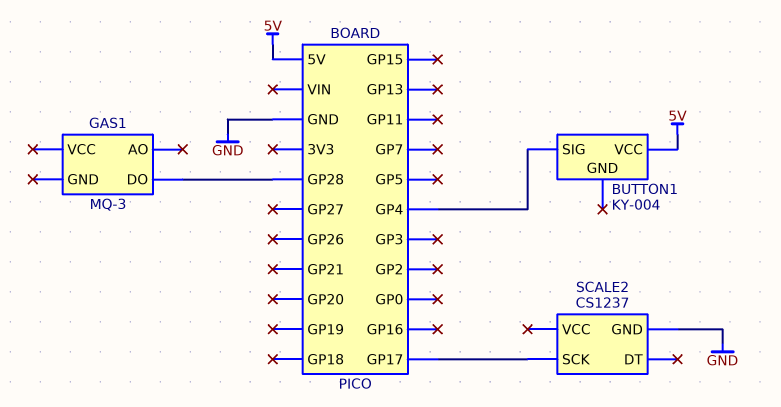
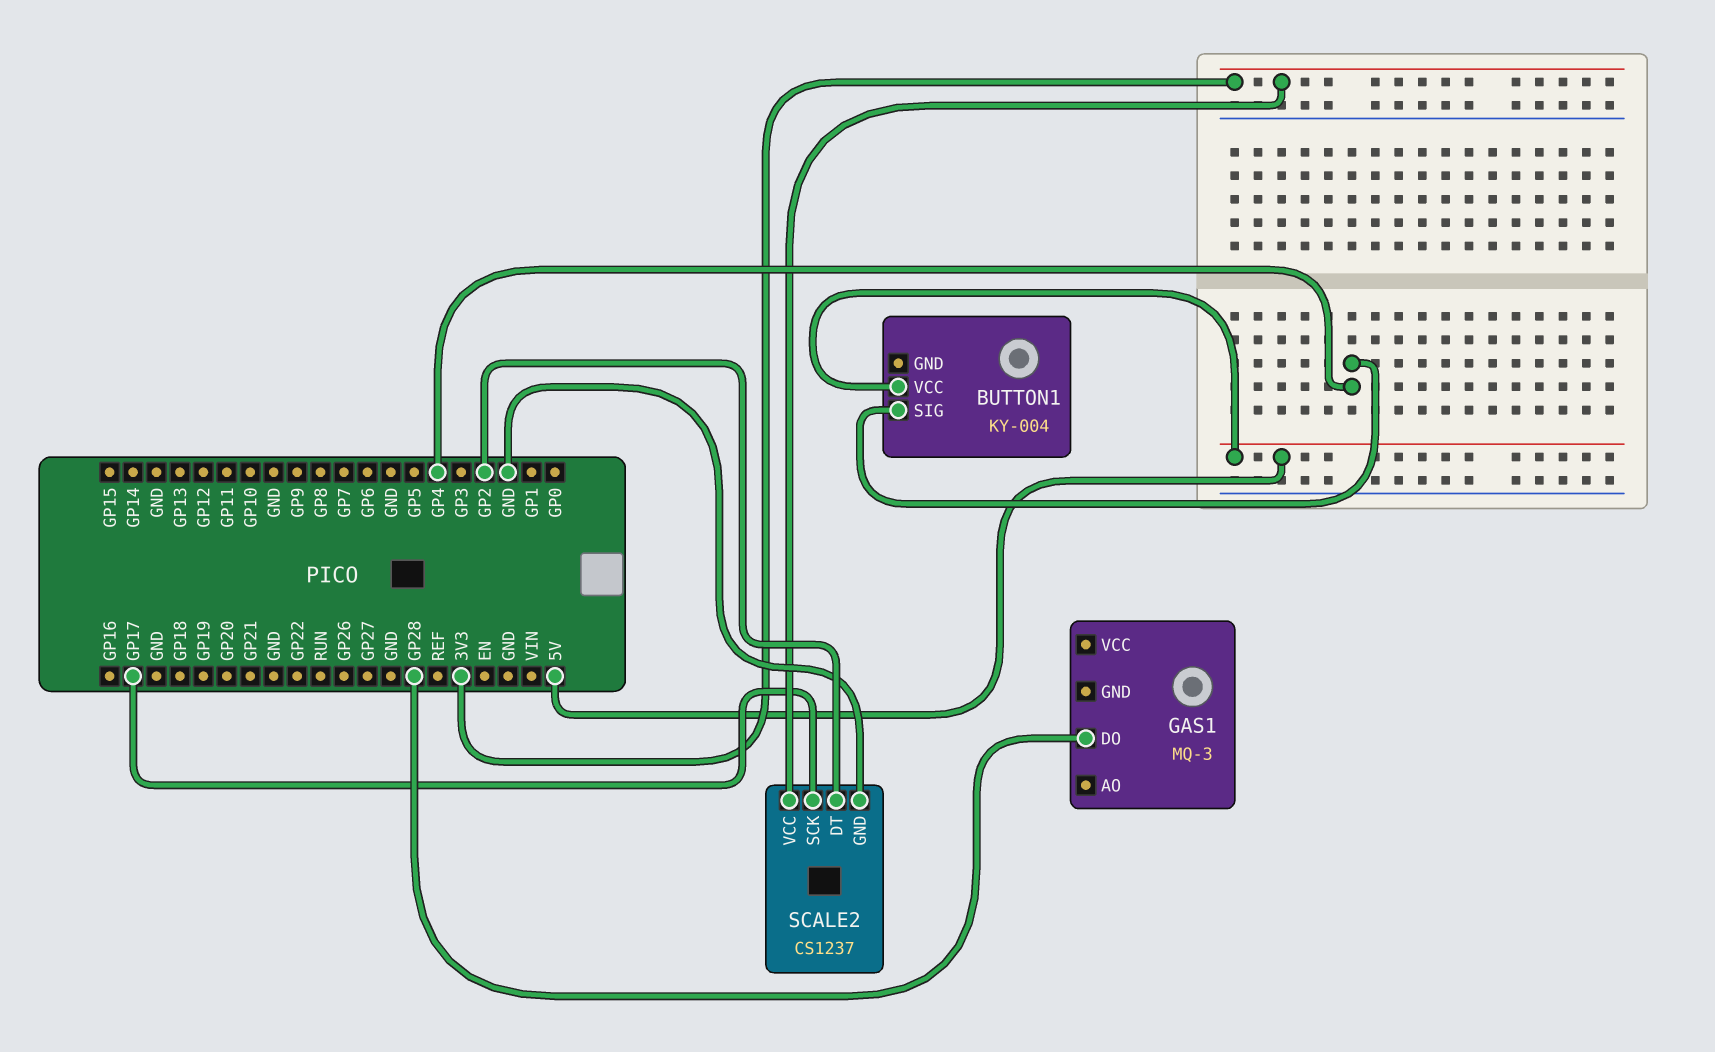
SCALE2 pin DT: none -> GP2
SCALE2 pin VCC: none -> 3V3

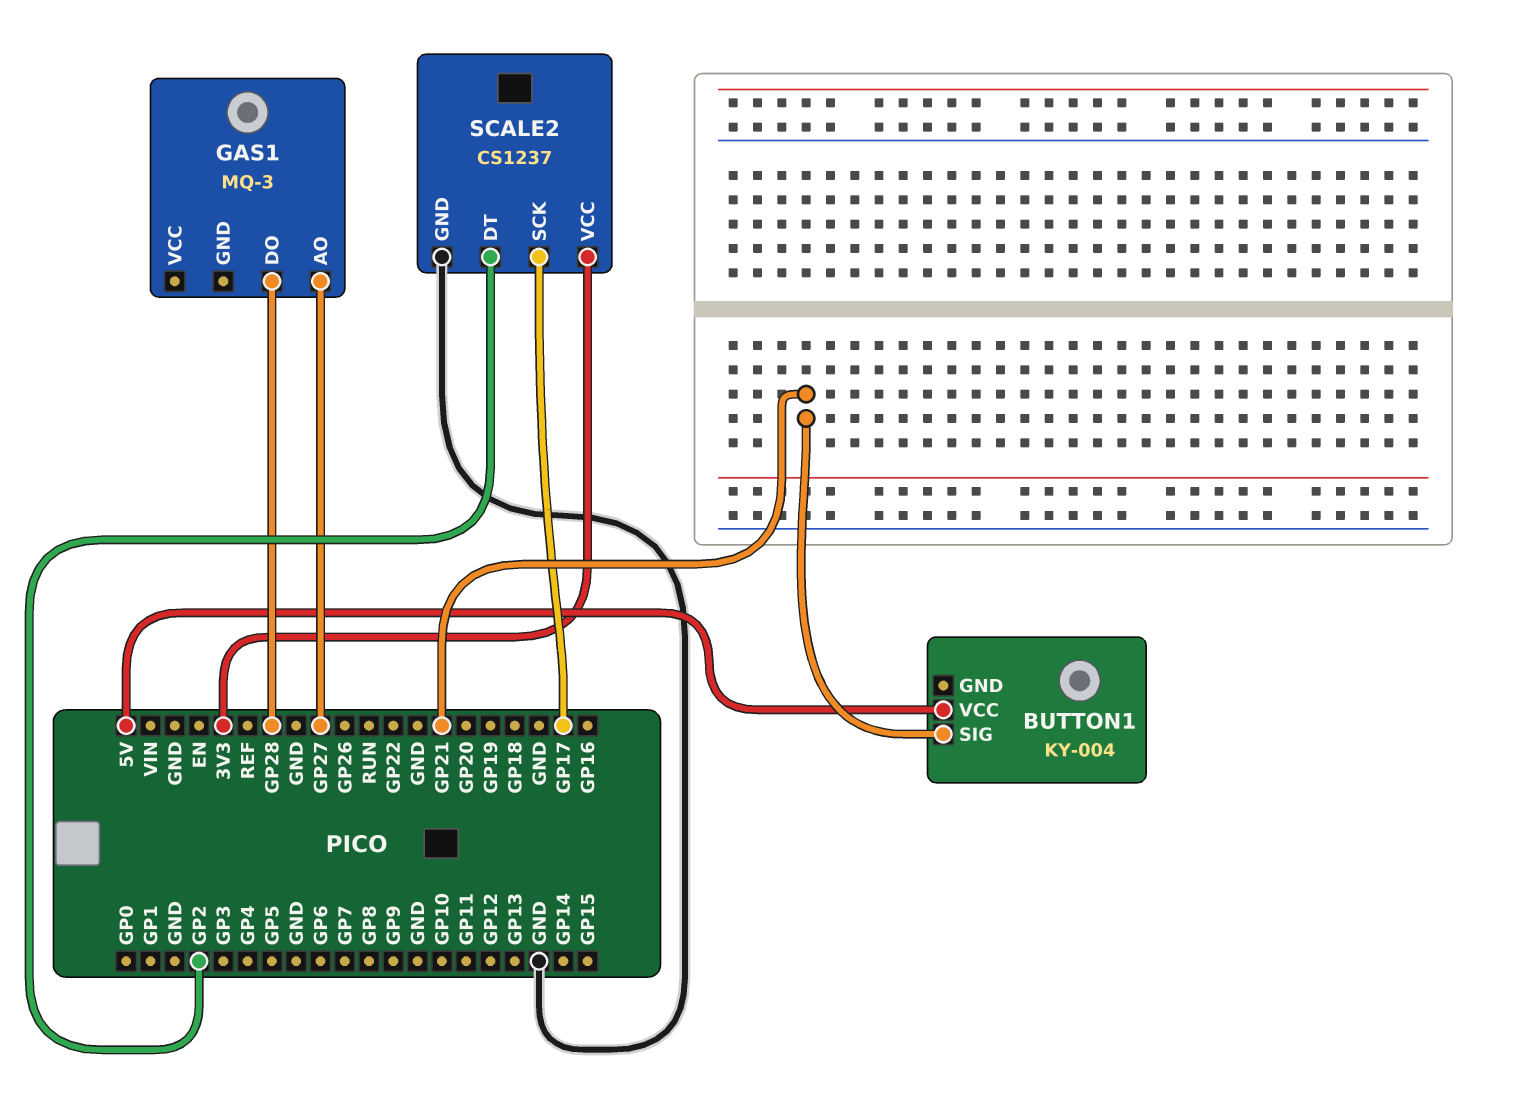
BUTTON1 pin SIG: GP4 -> GP21
GAS1 pin AO: none -> GP27

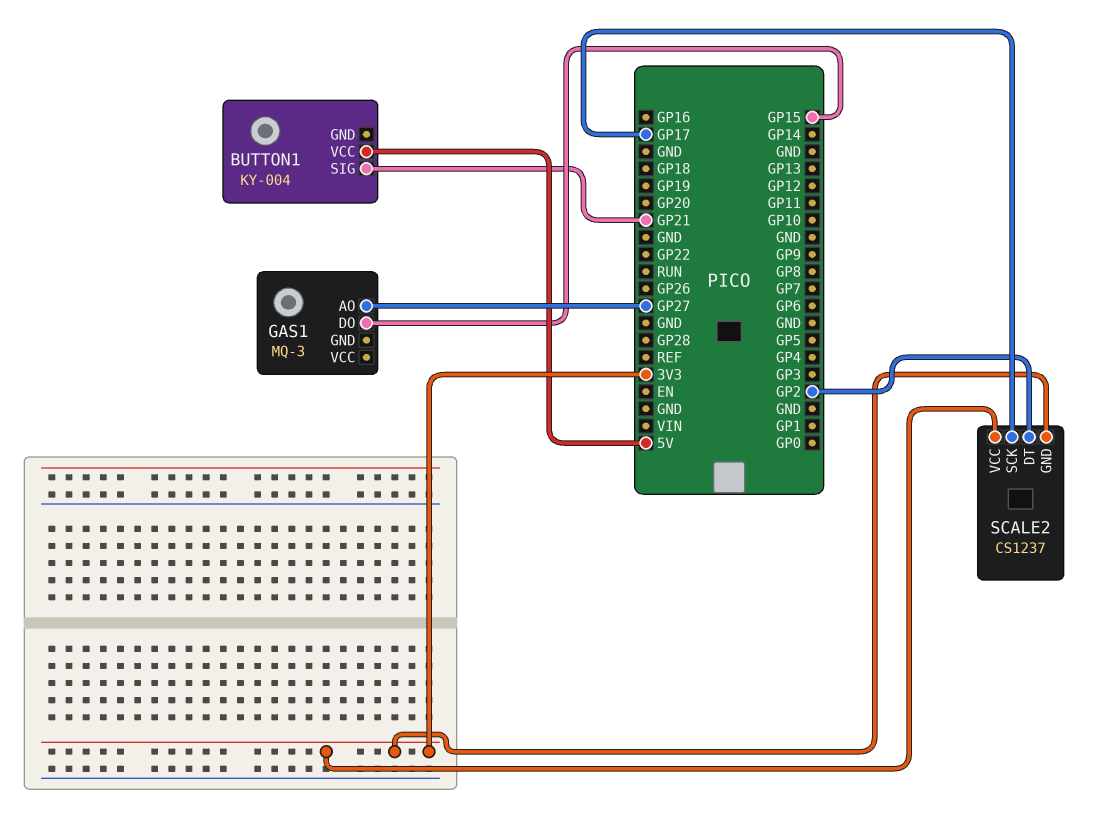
GAS1 pin DO: GP28 -> GP15
SCALE2 pin GND: GND -> 3V3

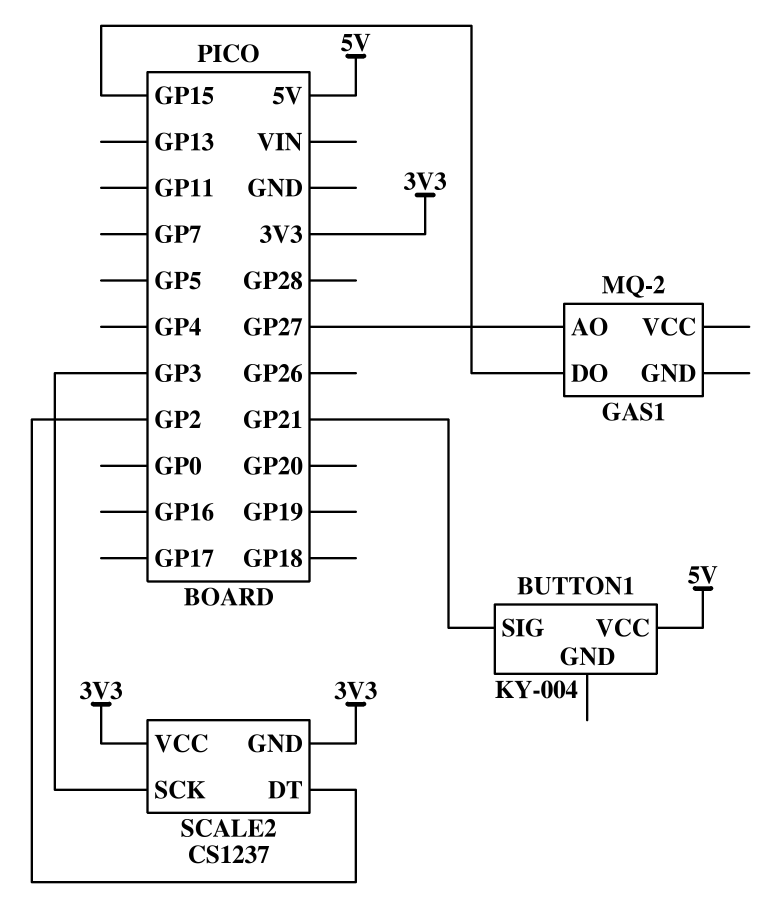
GAS1: MQ-3 -> MQ-2
SCALE2 pin SCK: GP17 -> GP3

